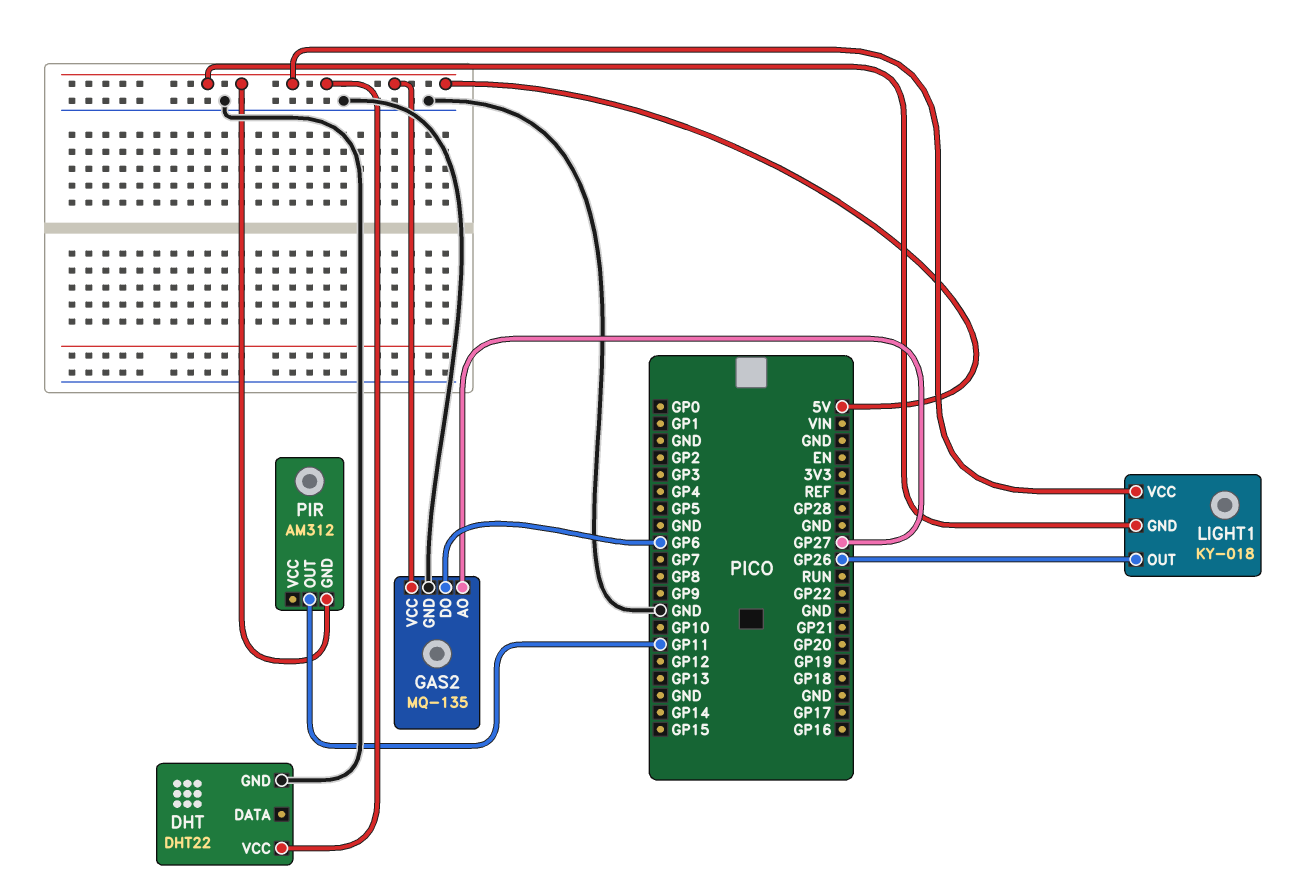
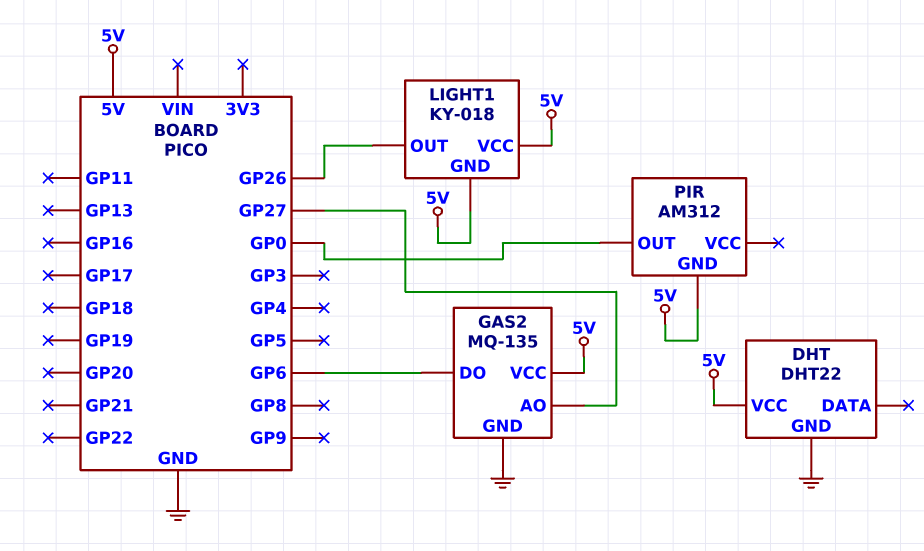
PIR pin OUT: GP11 -> GP0

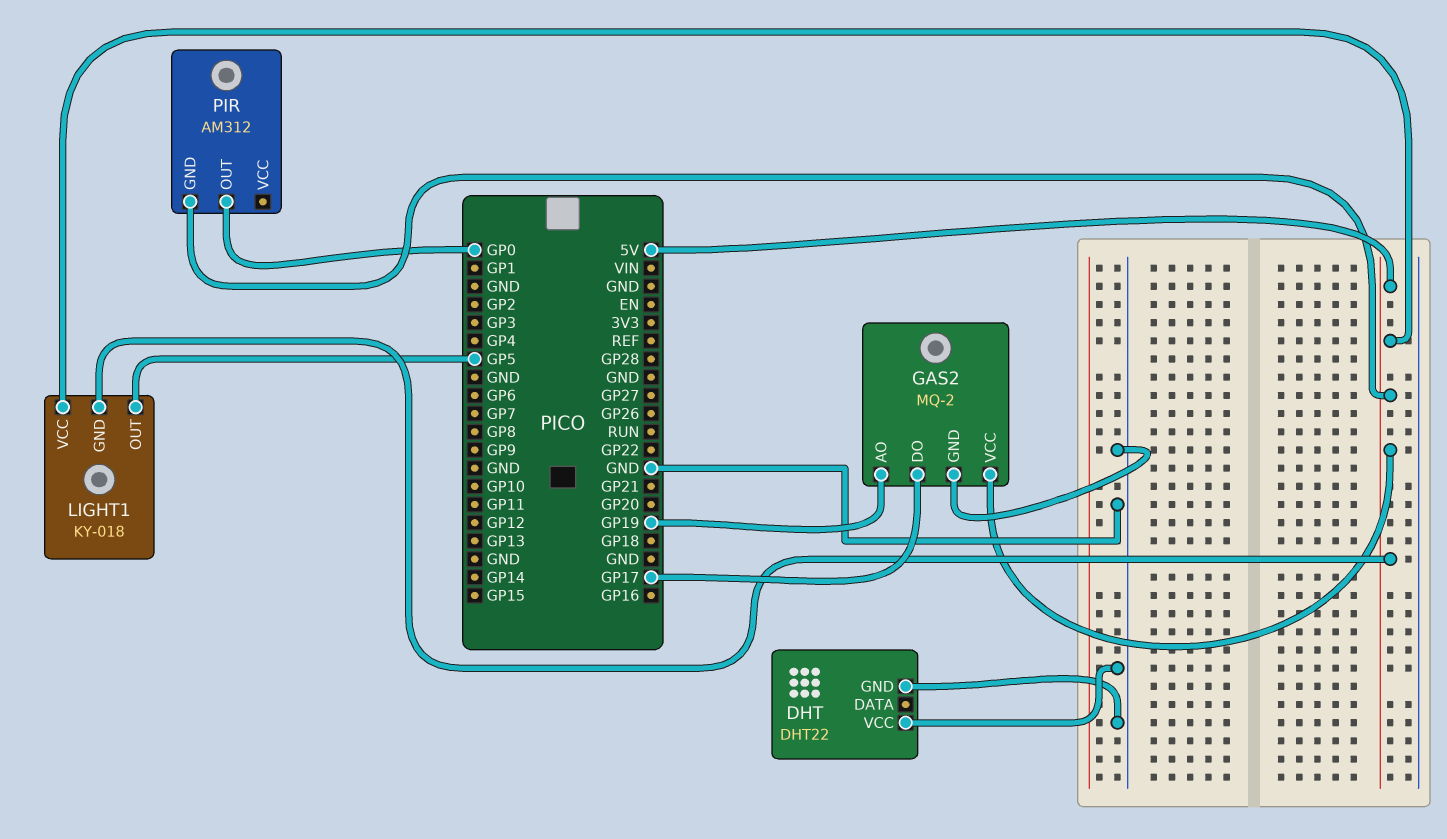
DHT pin VCC: 5V -> GND
GAS2: MQ-135 -> MQ-2
GAS2 pin AO: GP27 -> GP19
GAS2 pin DO: GP6 -> GP17
LIGHT1 pin OUT: GP26 -> GP5

